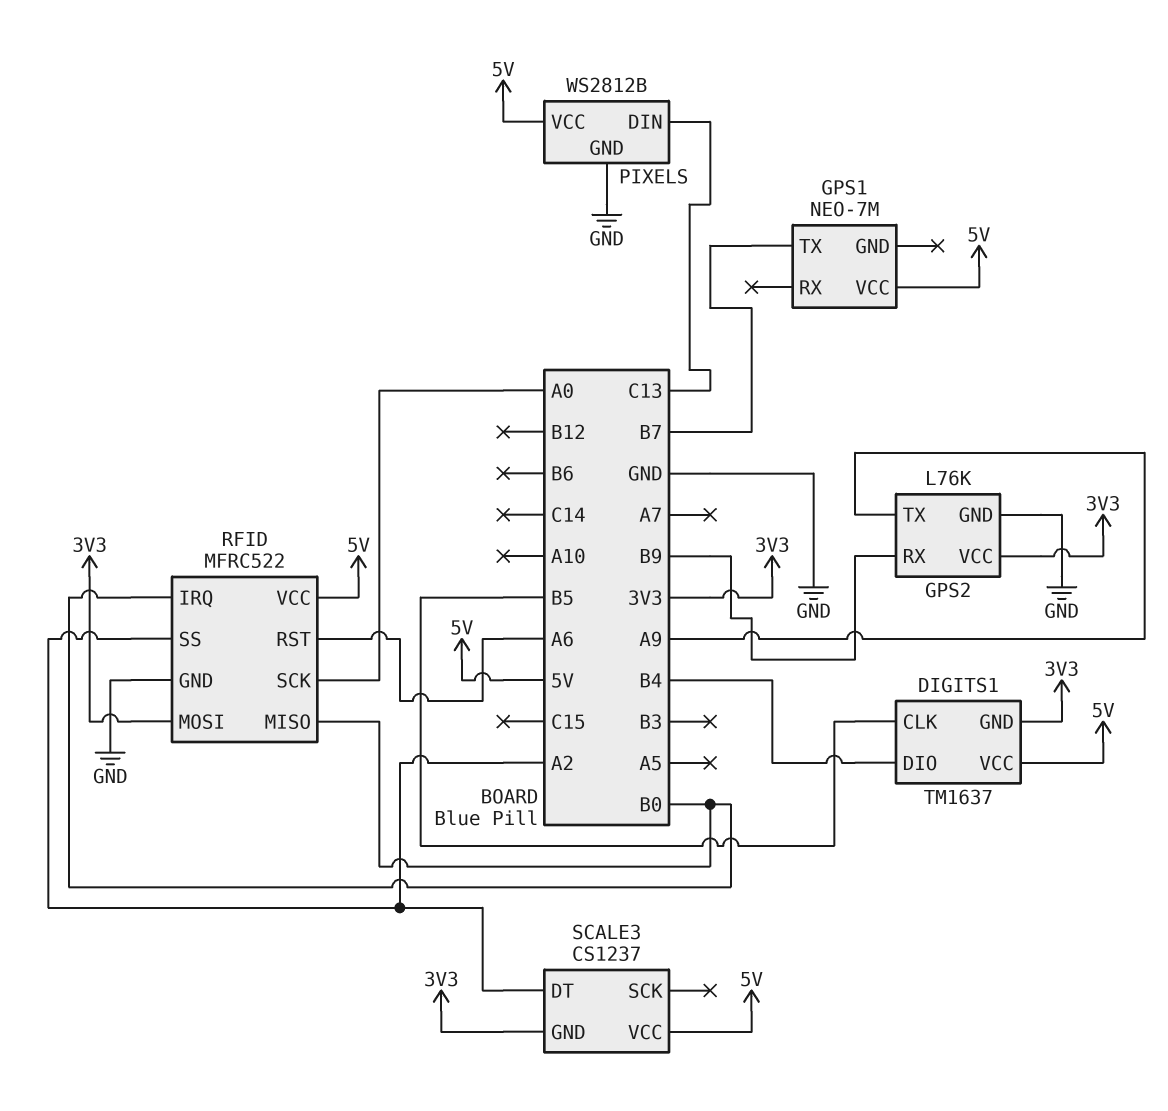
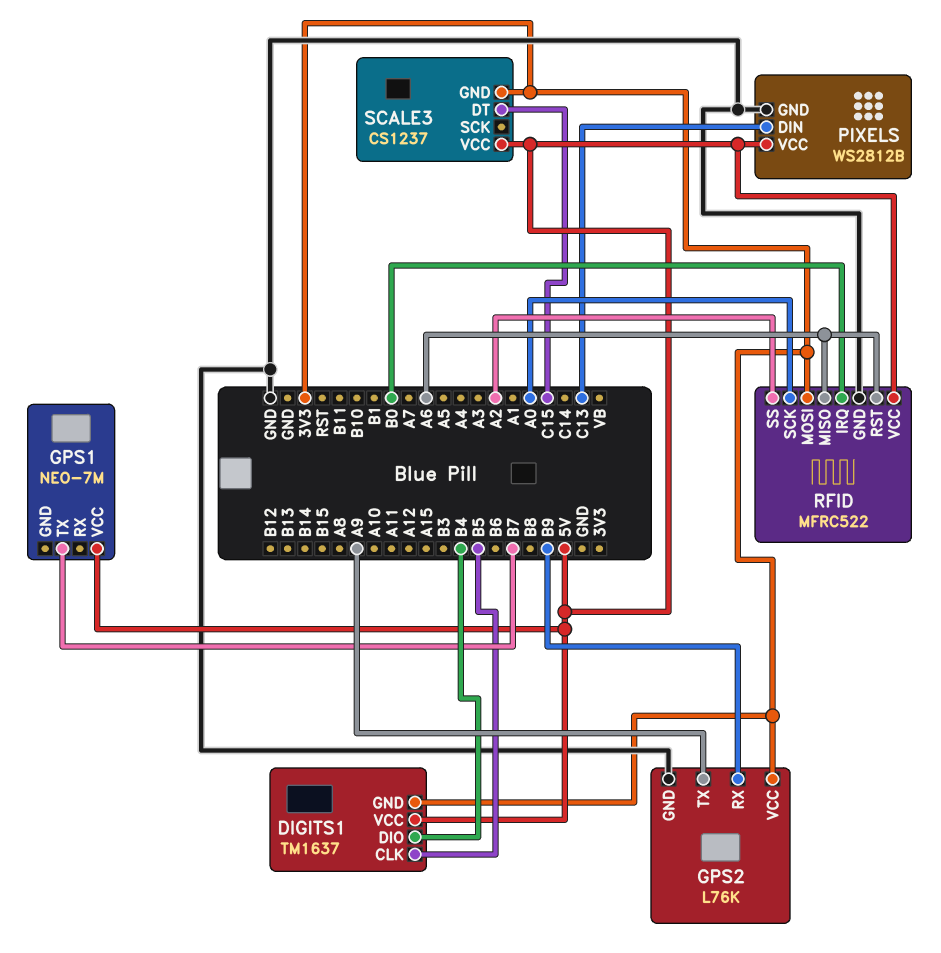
RFID pin MISO: B0 -> A6
SCALE3 pin DT: A2 -> C15

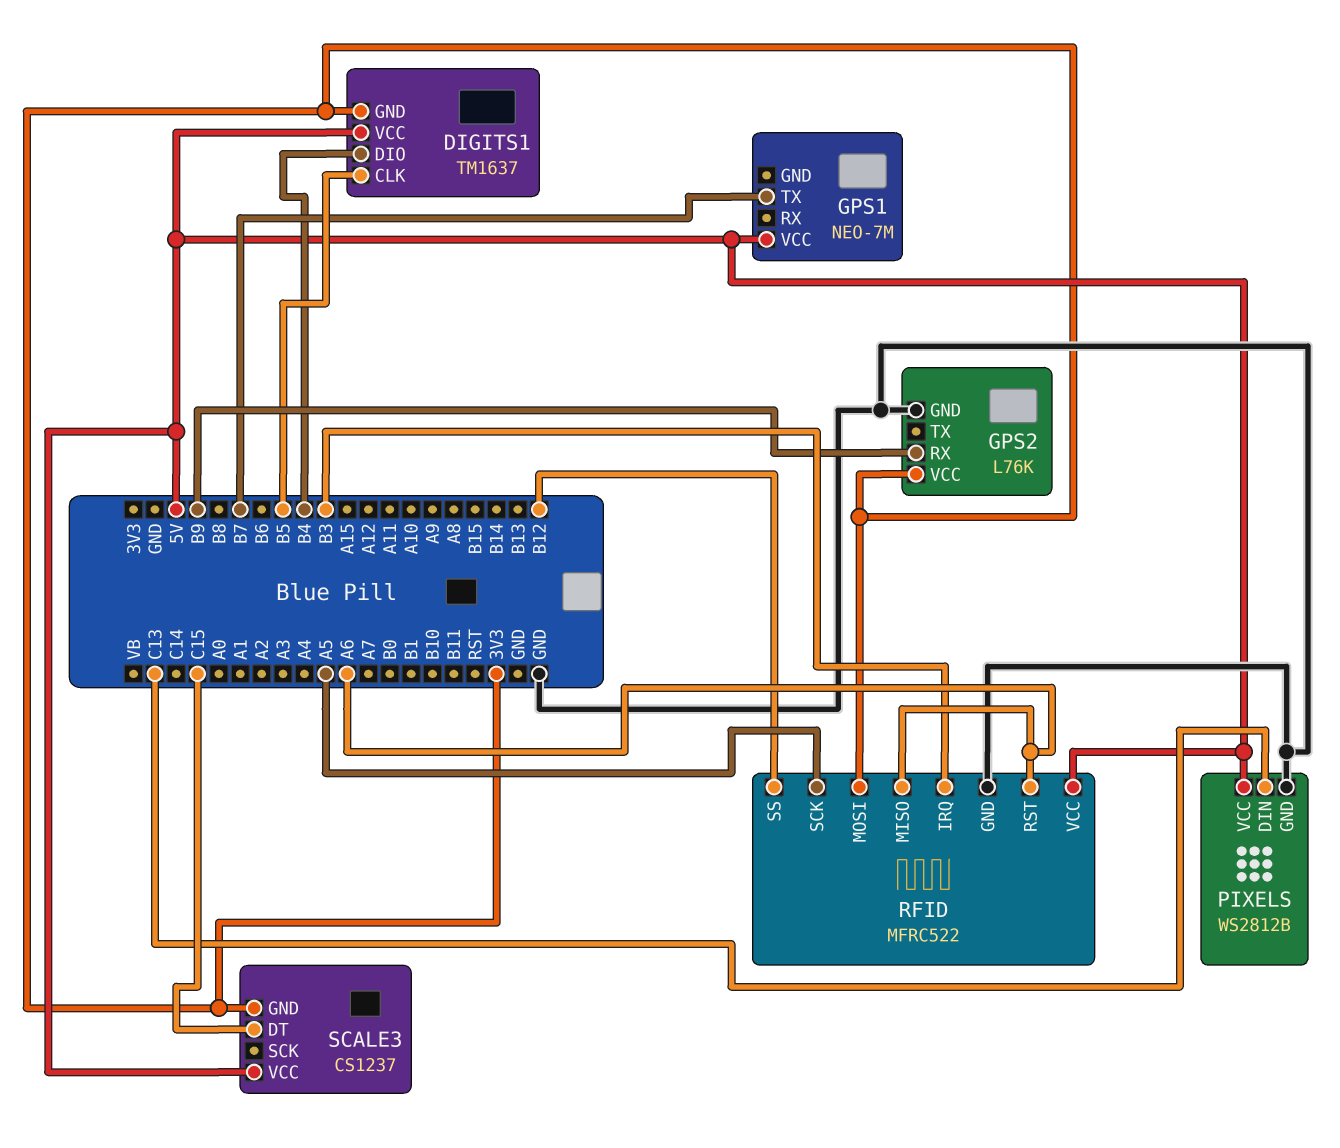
GPS2 pin TX: A9 -> none
RFID pin IRQ: B0 -> B3
RFID pin SCK: A0 -> A5
RFID pin SS: A2 -> B12

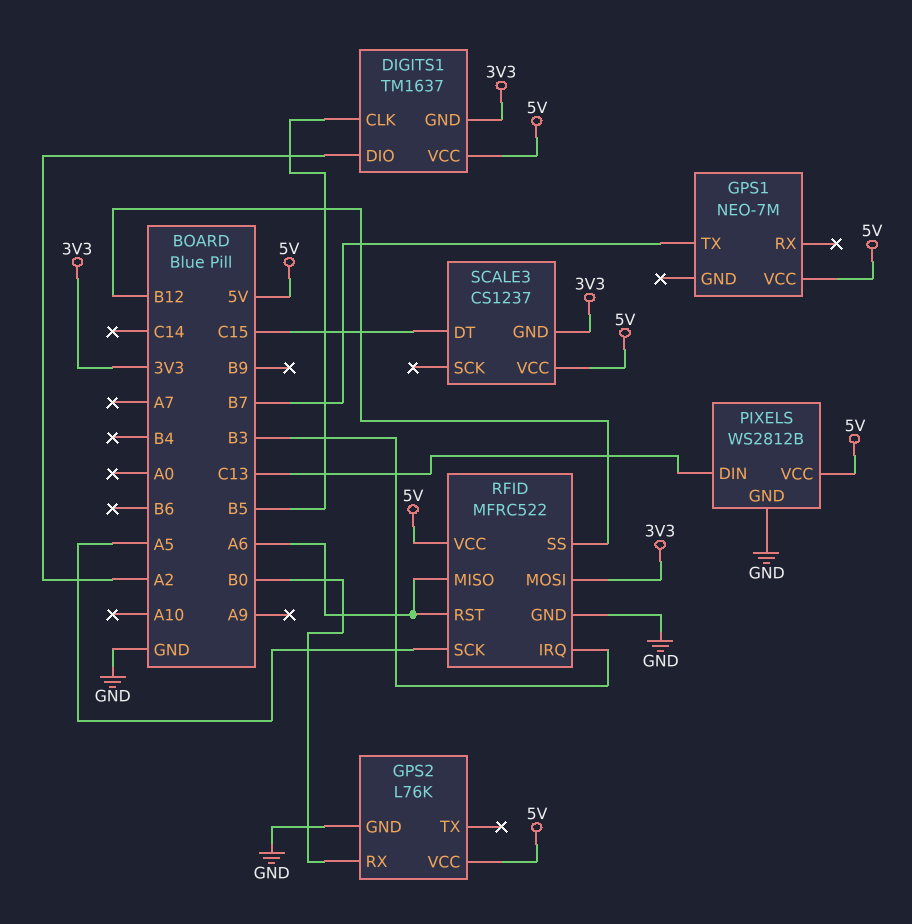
DIGITS1 pin DIO: B4 -> A2
GPS2 pin RX: B9 -> B0
GPS2 pin VCC: 3V3 -> 5V

